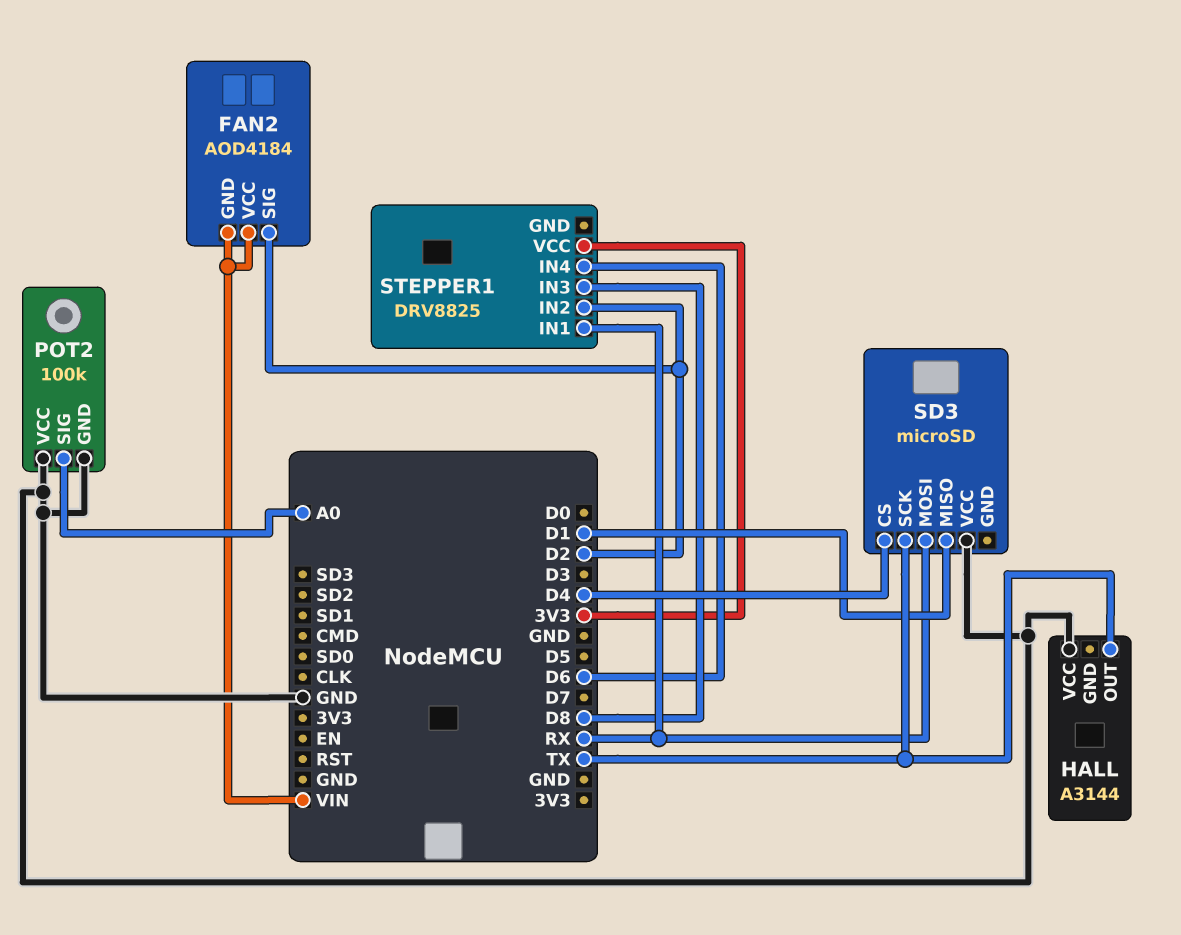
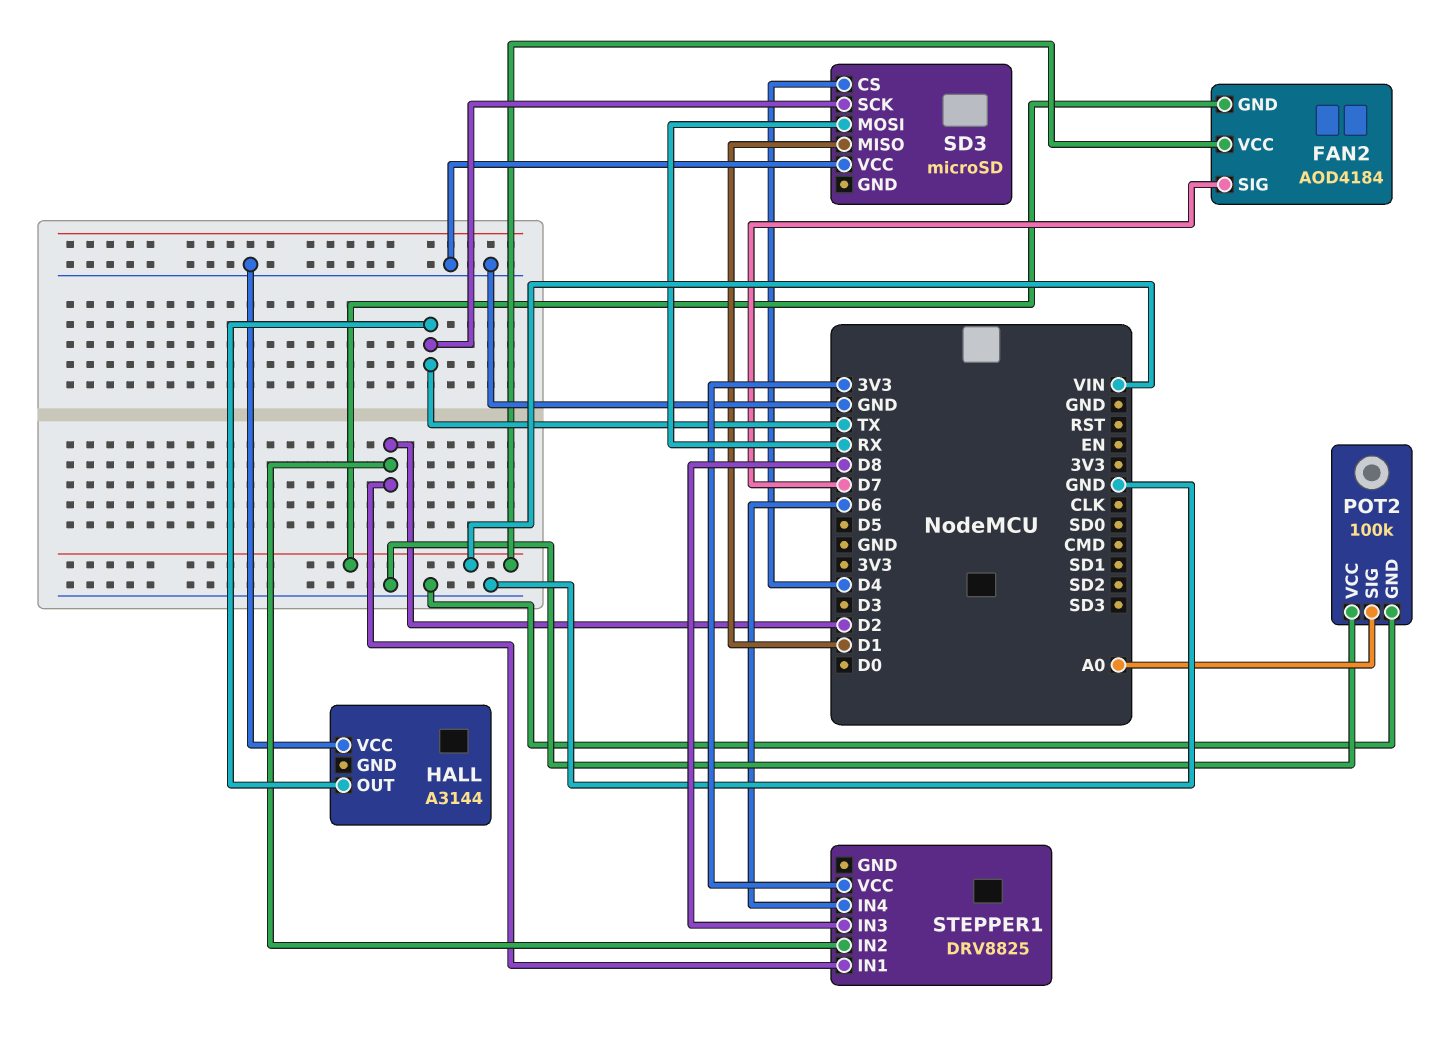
FAN2 pin SIG: D2 -> D7
STEPPER1 pin IN1: RX -> D2

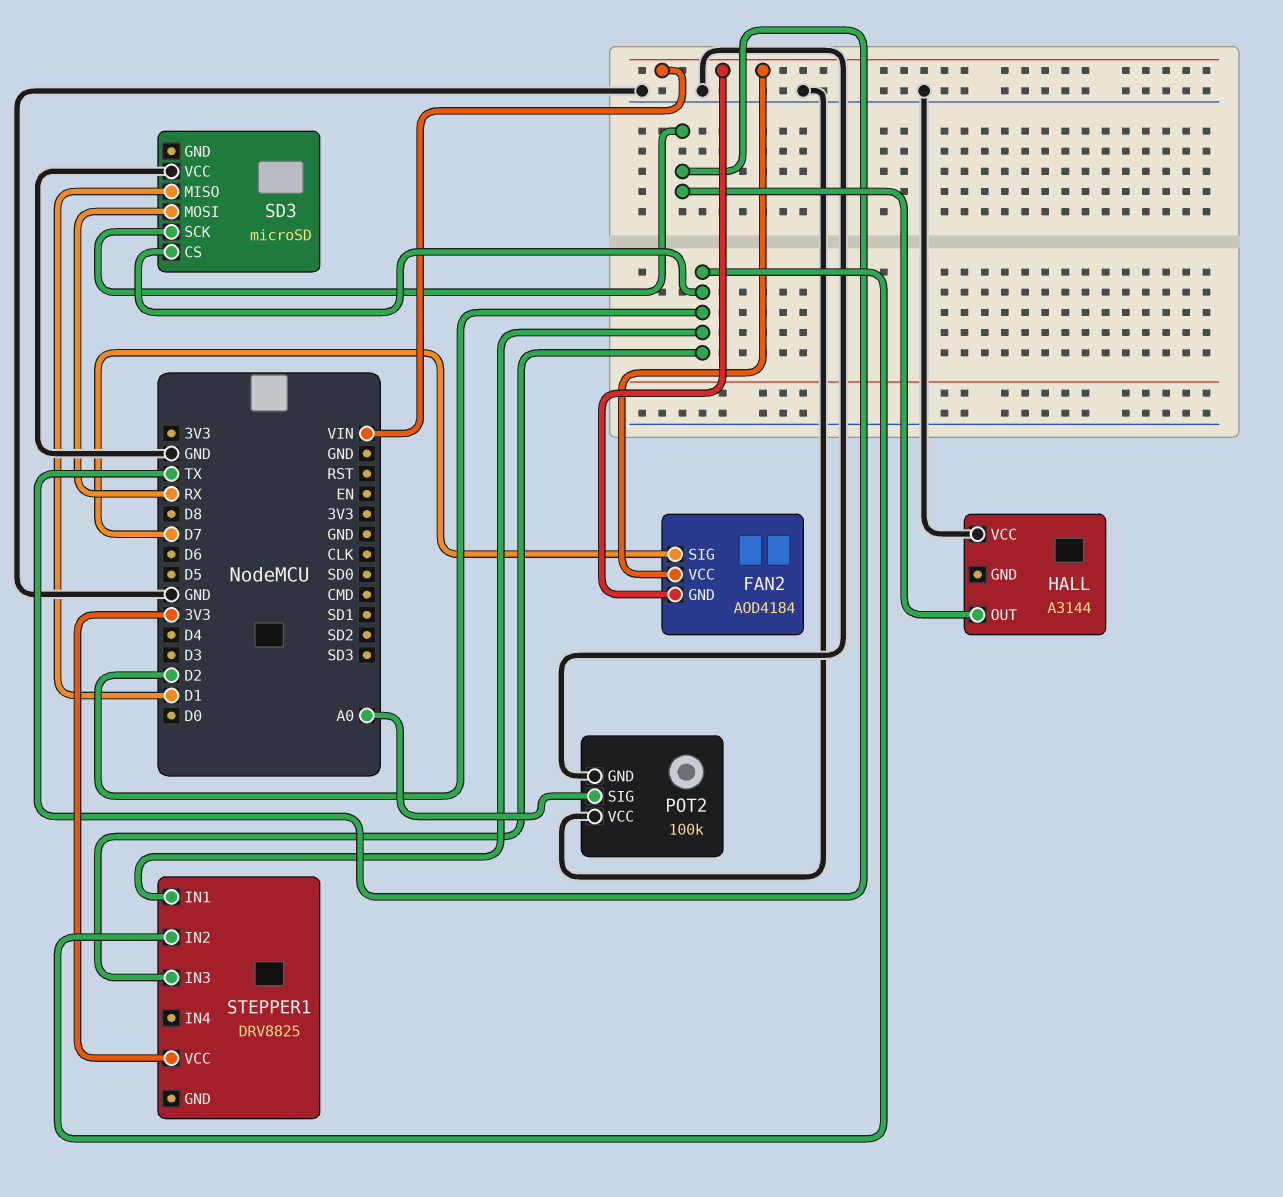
SD3 pin CS: D4 -> D2
STEPPER1 pin IN3: D8 -> D2
STEPPER1 pin IN4: D6 -> none

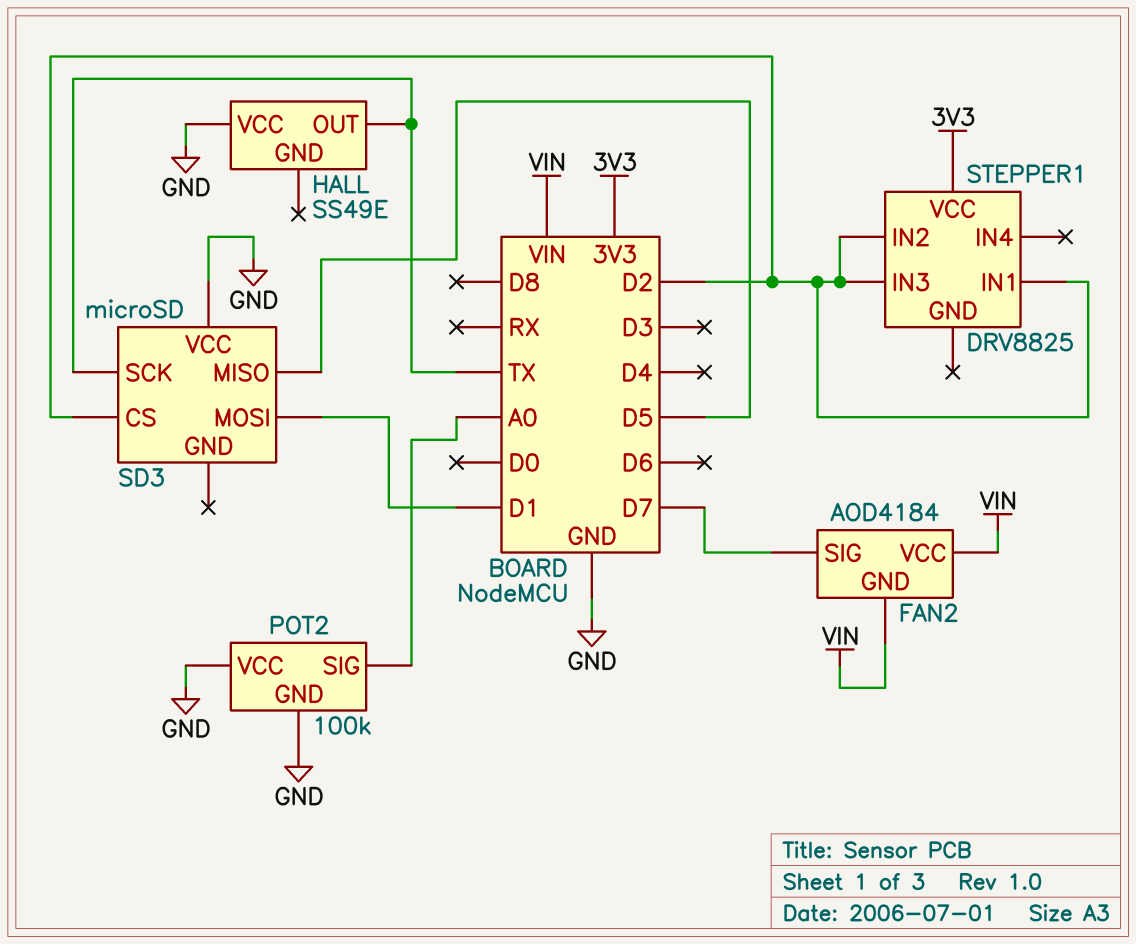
HALL: A3144 -> SS49E
SD3 pin MISO: D1 -> D5
SD3 pin MOSI: RX -> D1

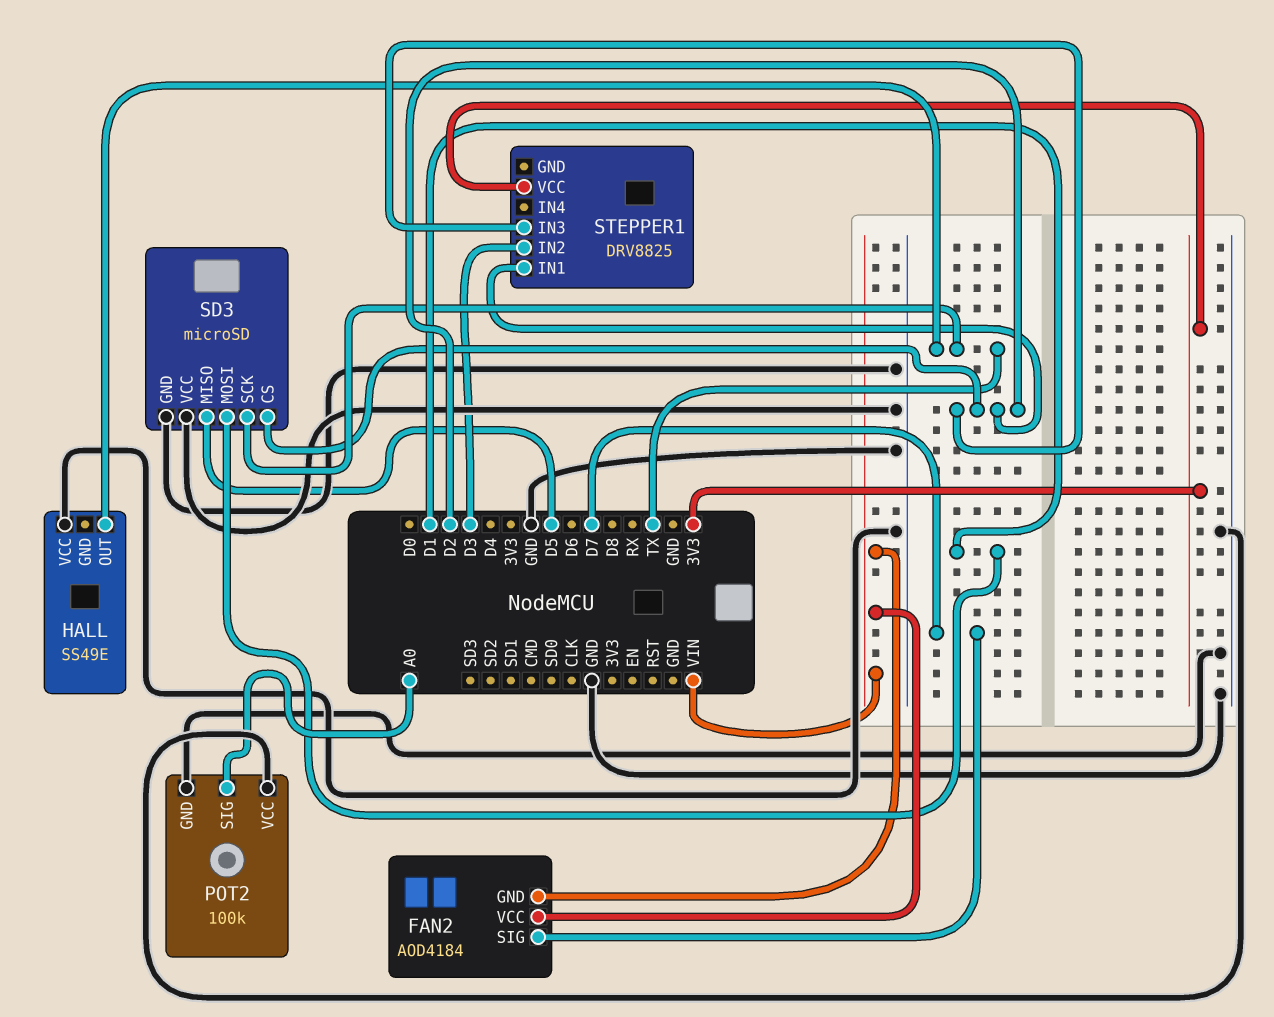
SD3 pin GND: none -> GND
STEPPER1 pin IN2: D2 -> D3

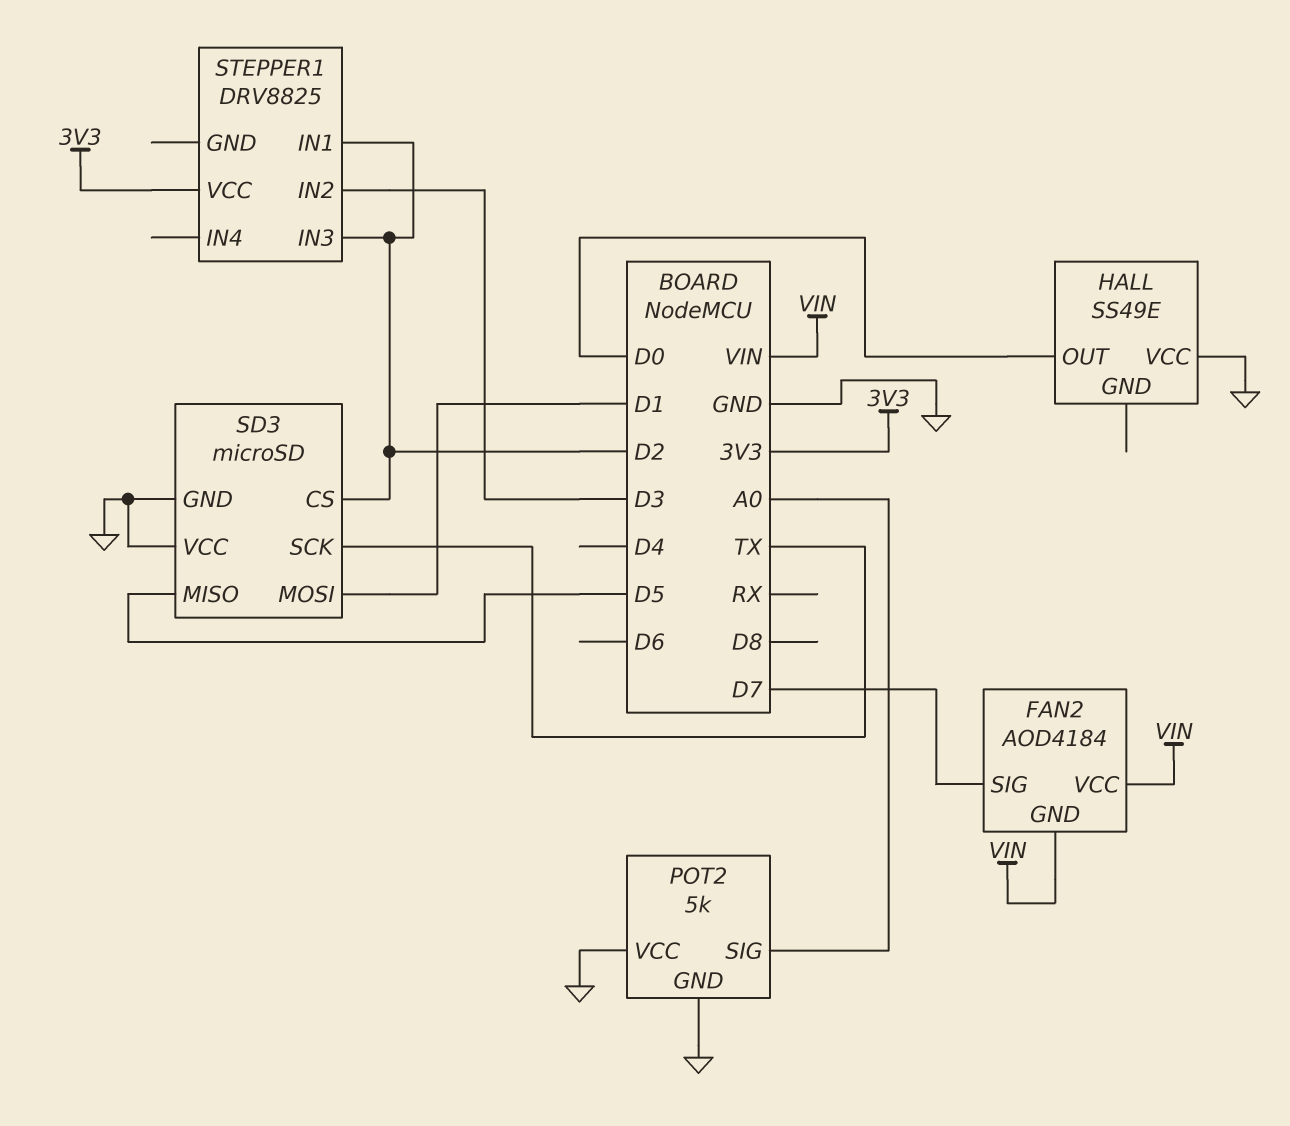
HALL pin OUT: TX -> D0
POT2: 100k -> 5k

